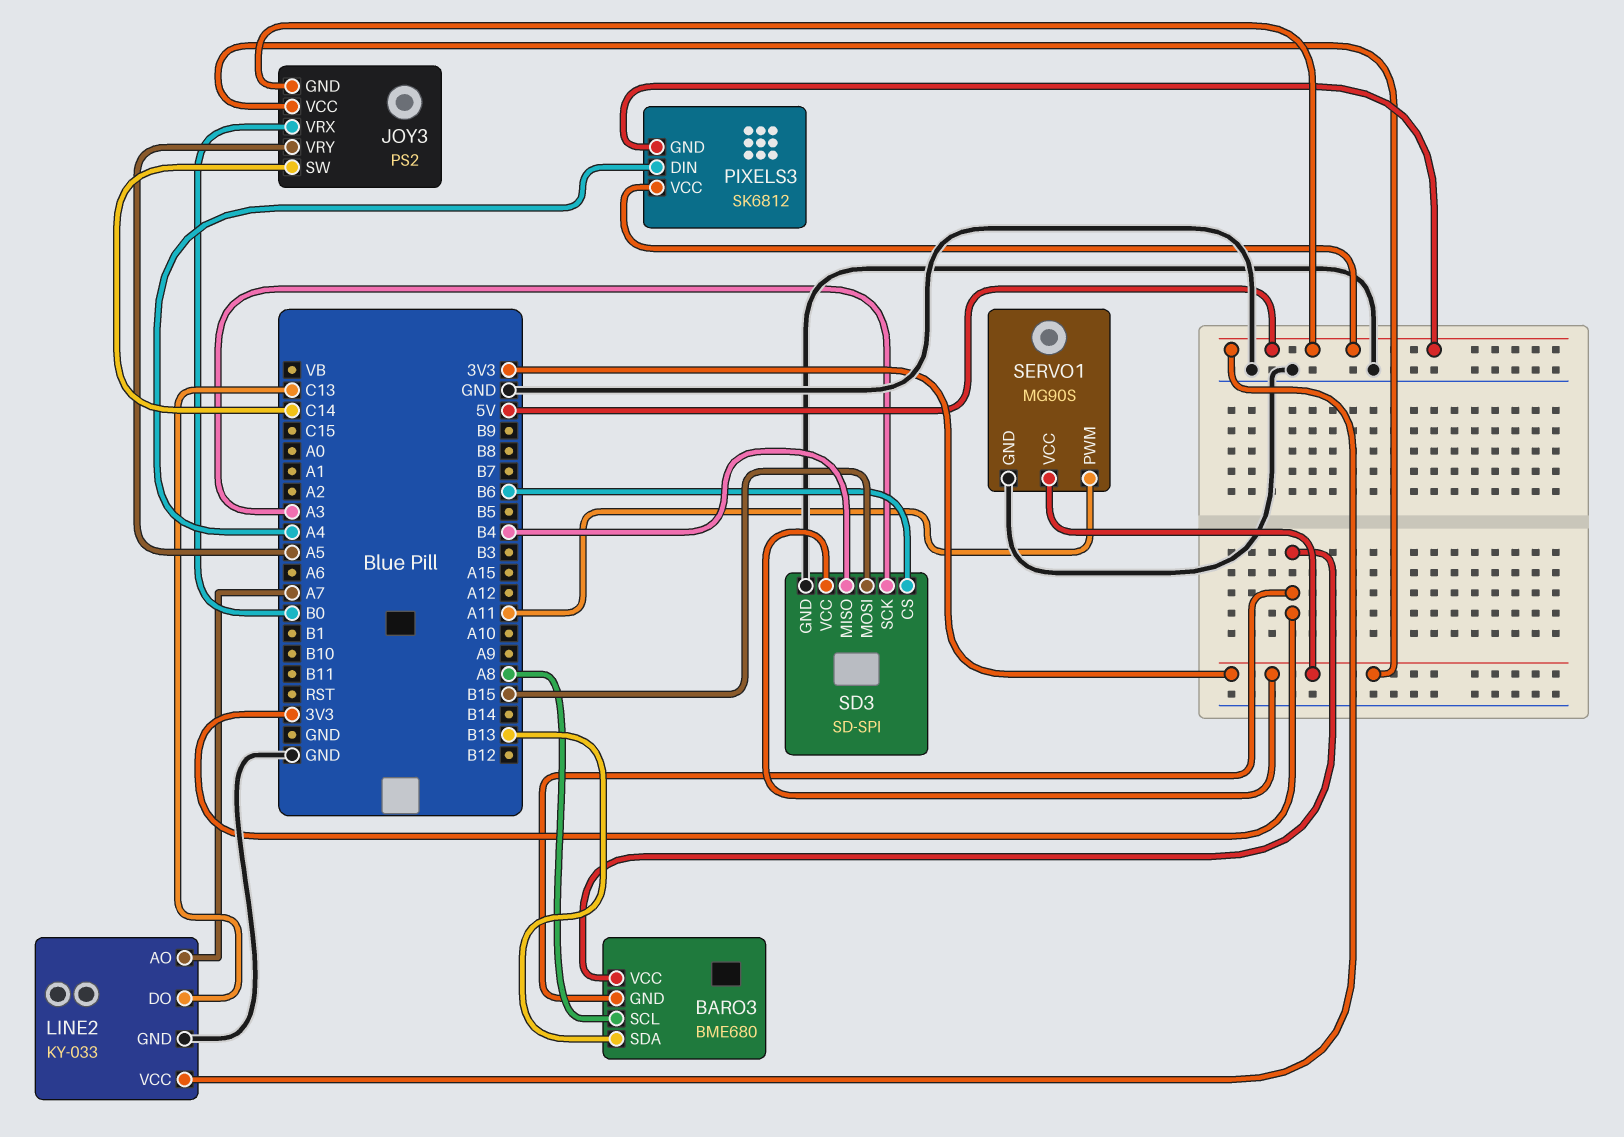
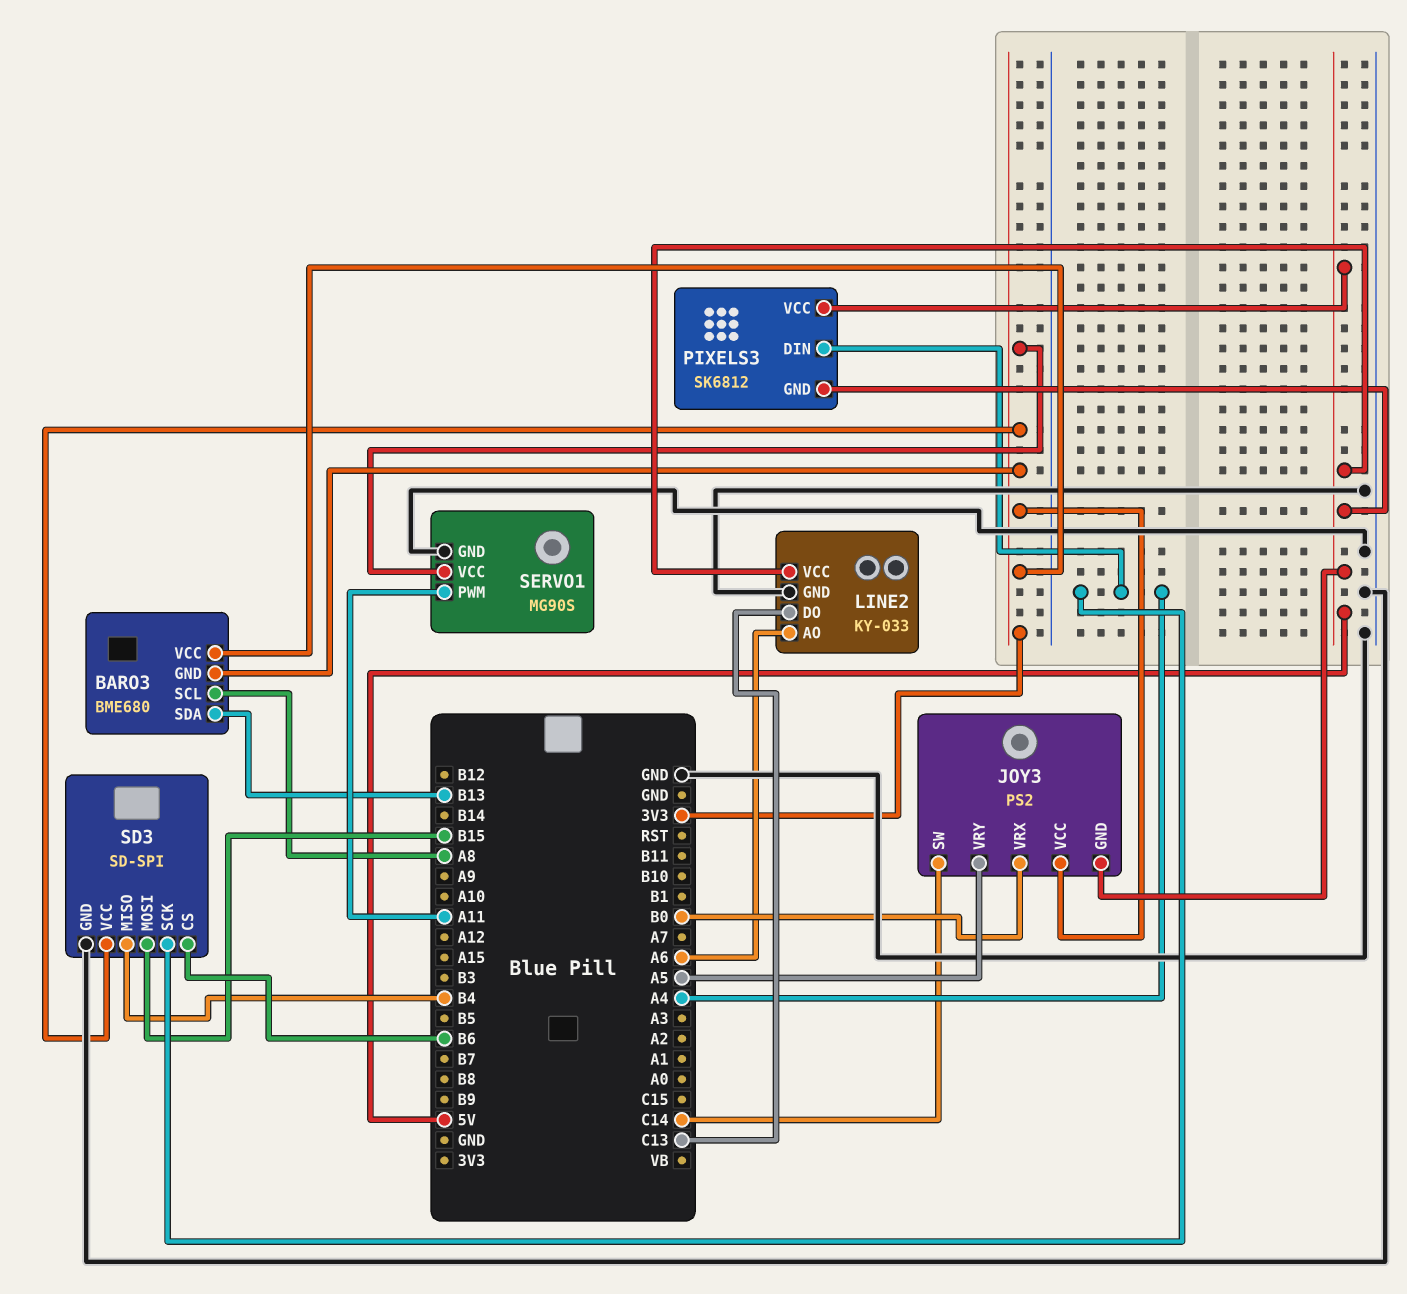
LINE2 pin AO: A7 -> A6
SD3 pin SCK: A3 -> A4

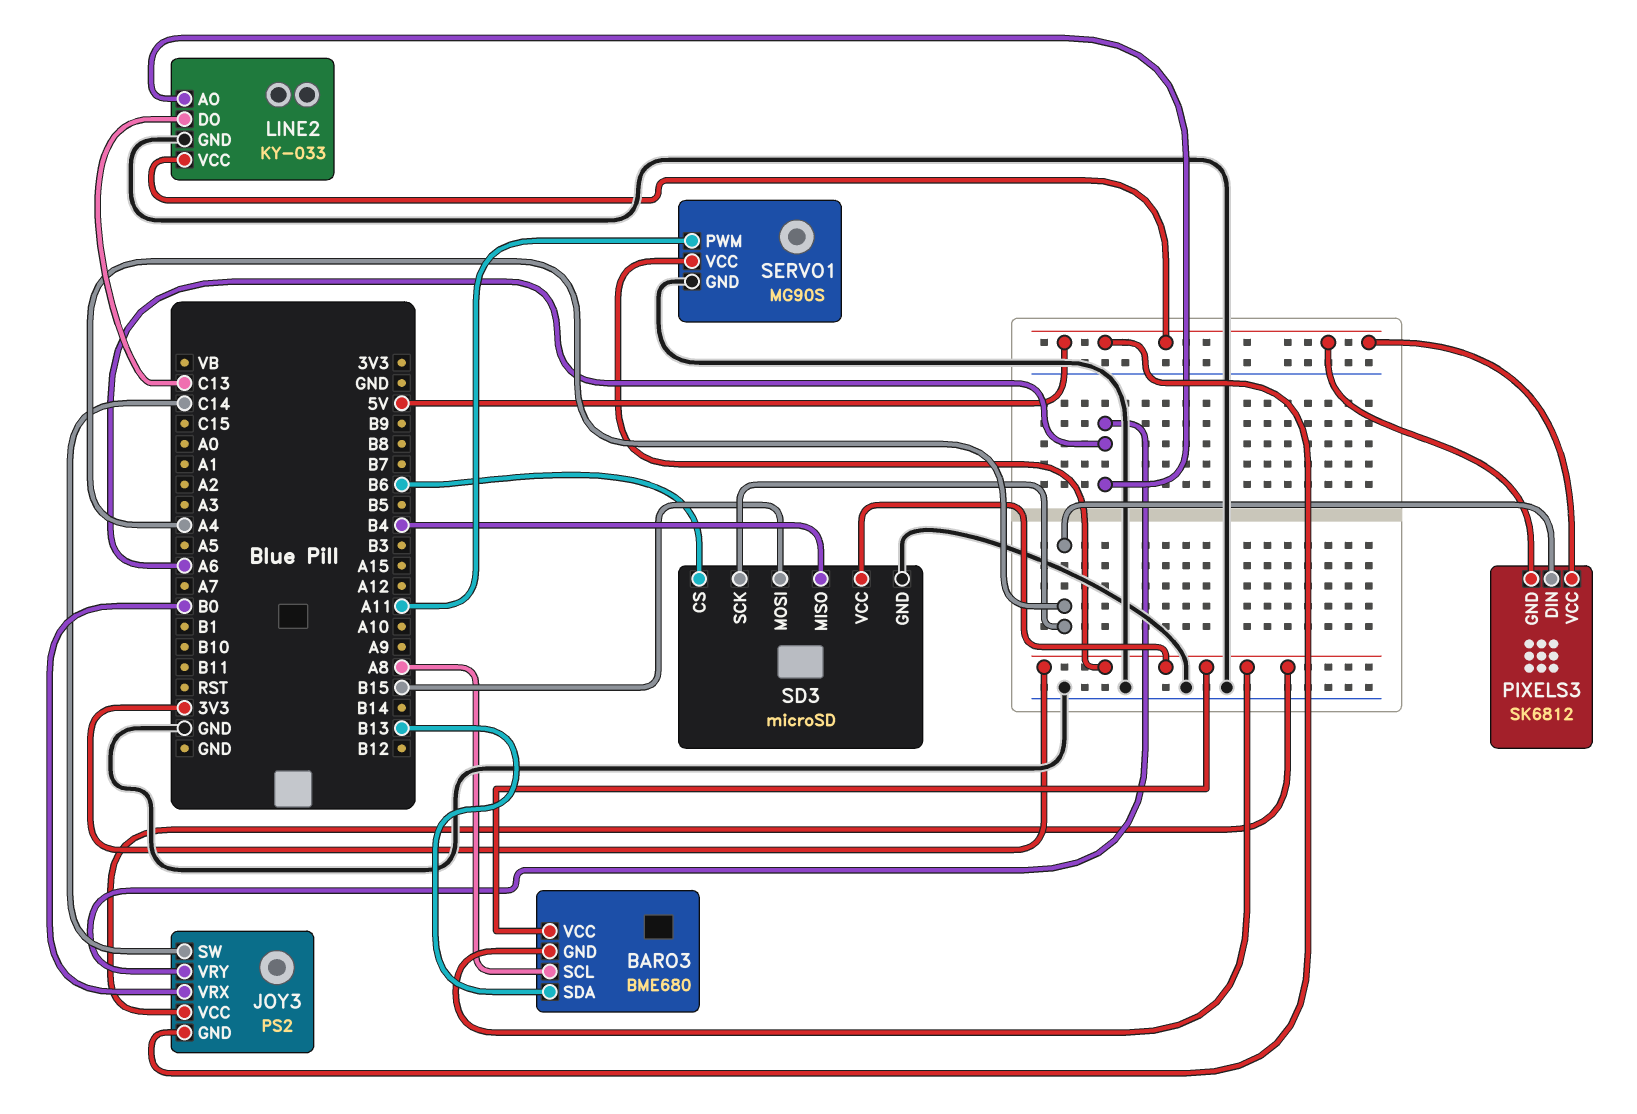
JOY3 pin VRY: A5 -> A6
SD3: SD-SPI -> microSD

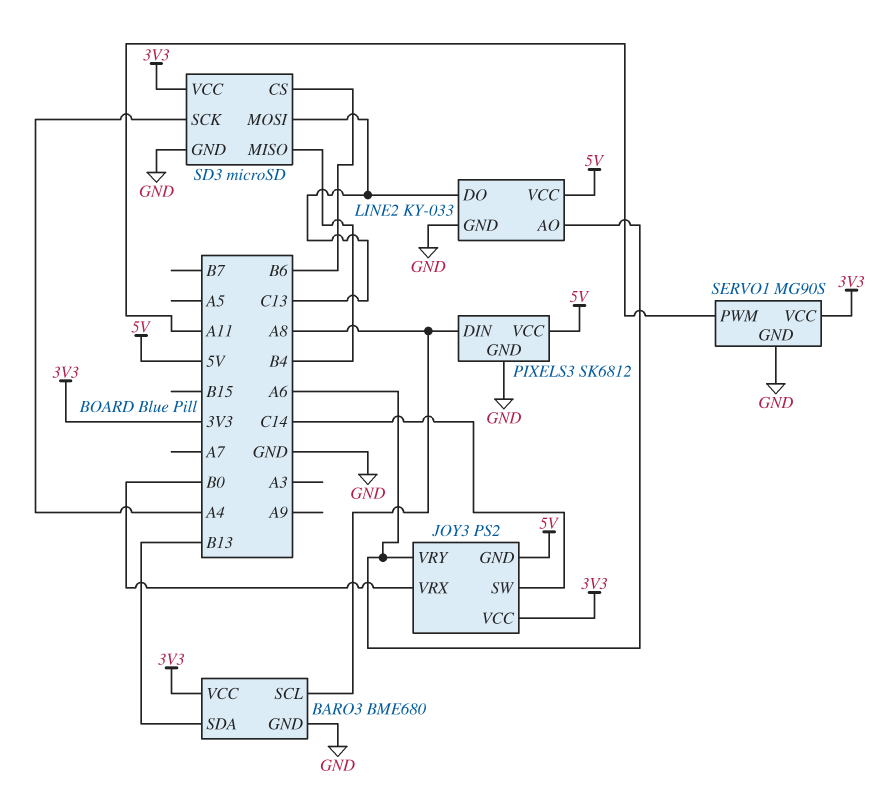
BARO3 pin GND: 3V3 -> GND
PIXELS3 pin DIN: A4 -> A8
PIXELS3 pin GND: 5V -> GND
SD3 pin MOSI: B15 -> C13

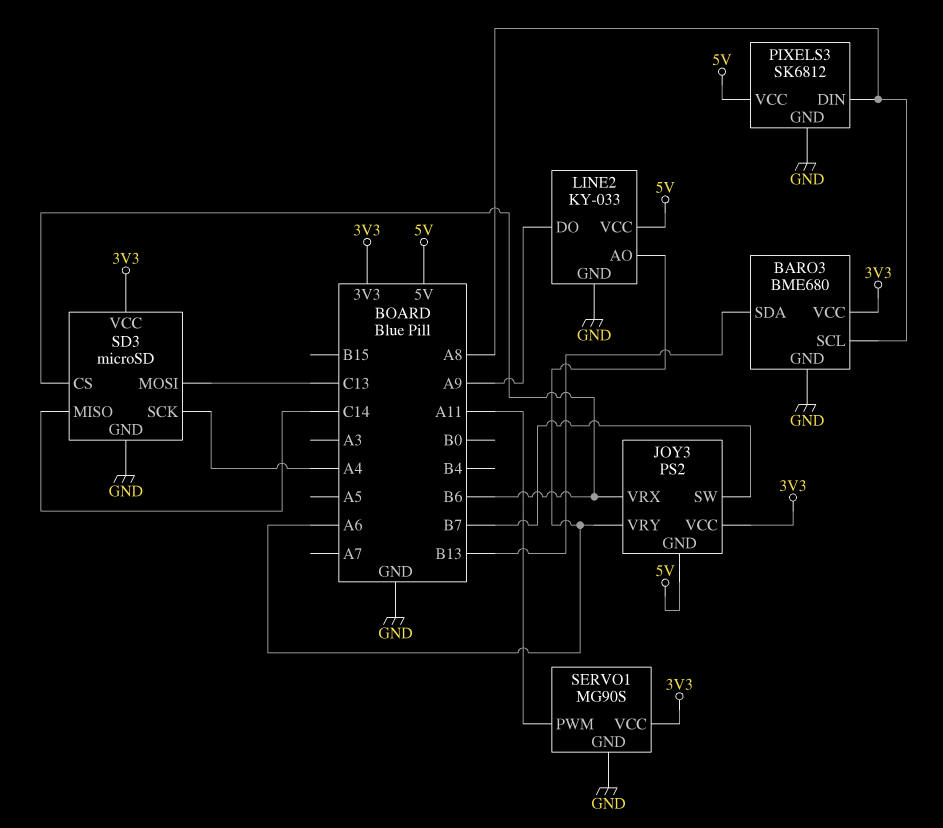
JOY3 pin SW: C14 -> B7
JOY3 pin VRX: B0 -> B6
LINE2 pin DO: C13 -> A9
SD3 pin MISO: B4 -> C14

